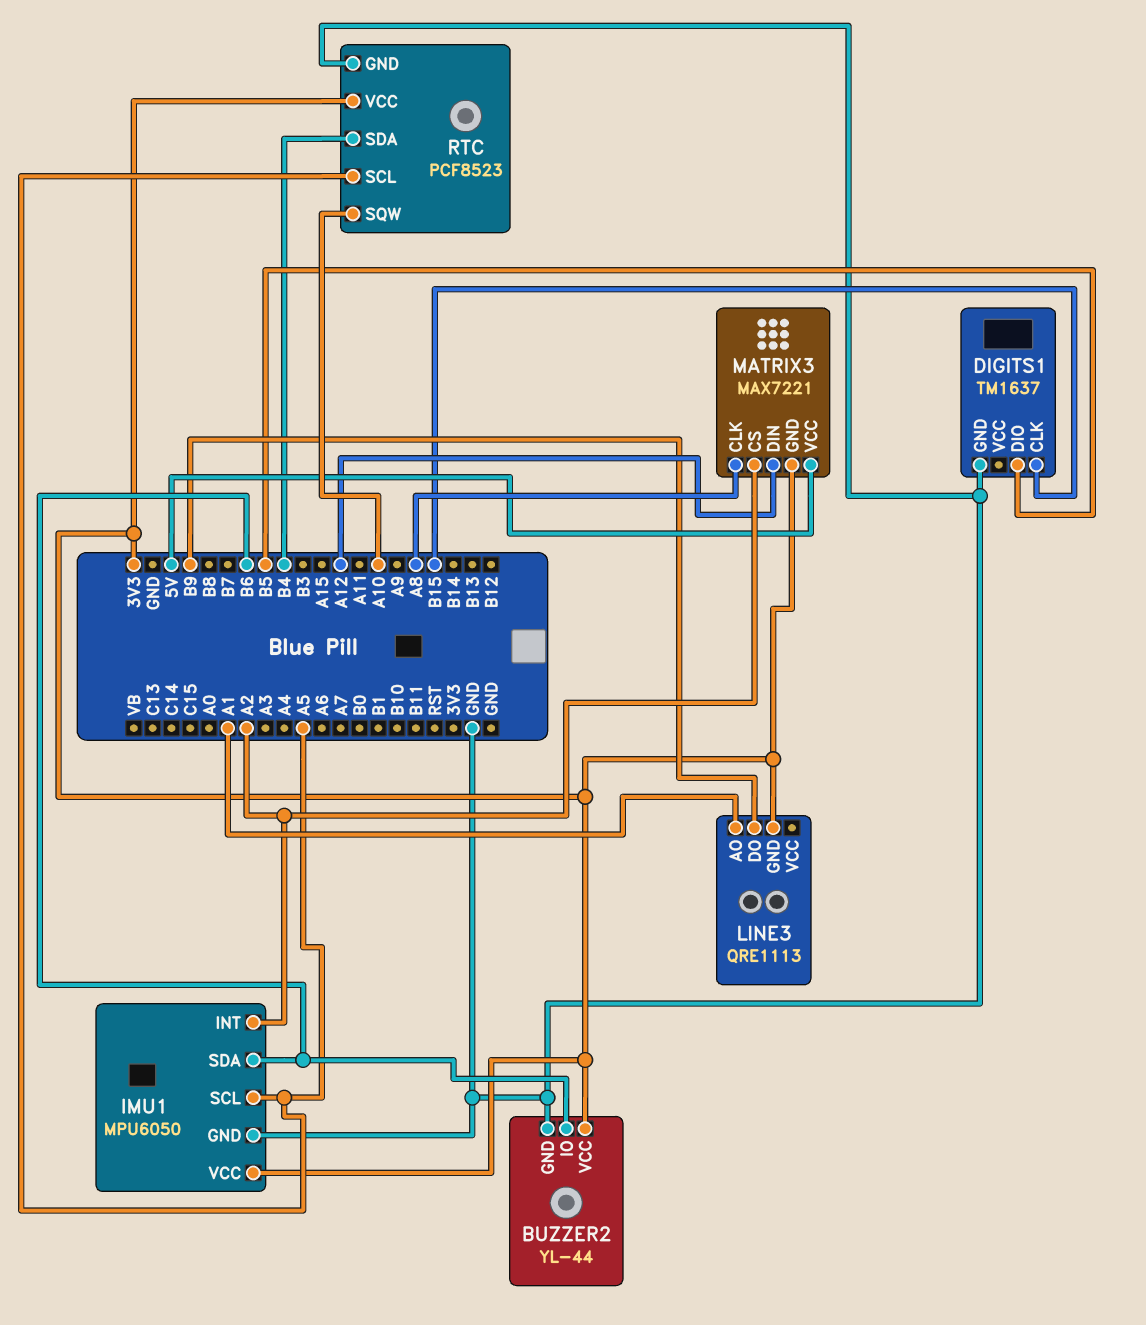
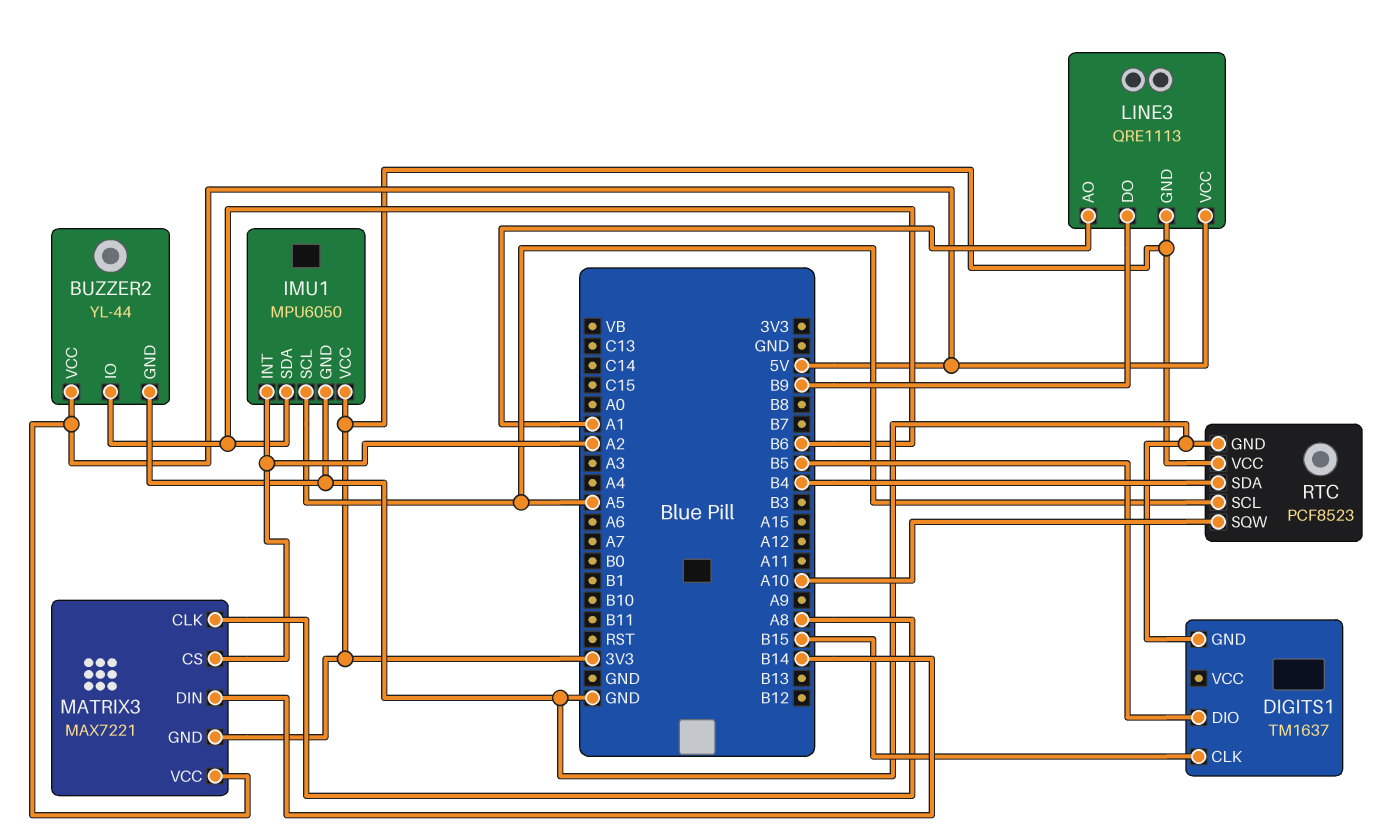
BUZZER2 pin VCC: 3V3 -> 5V
LINE3 pin VCC: none -> 5V
MATRIX3 pin DIN: A12 -> B14

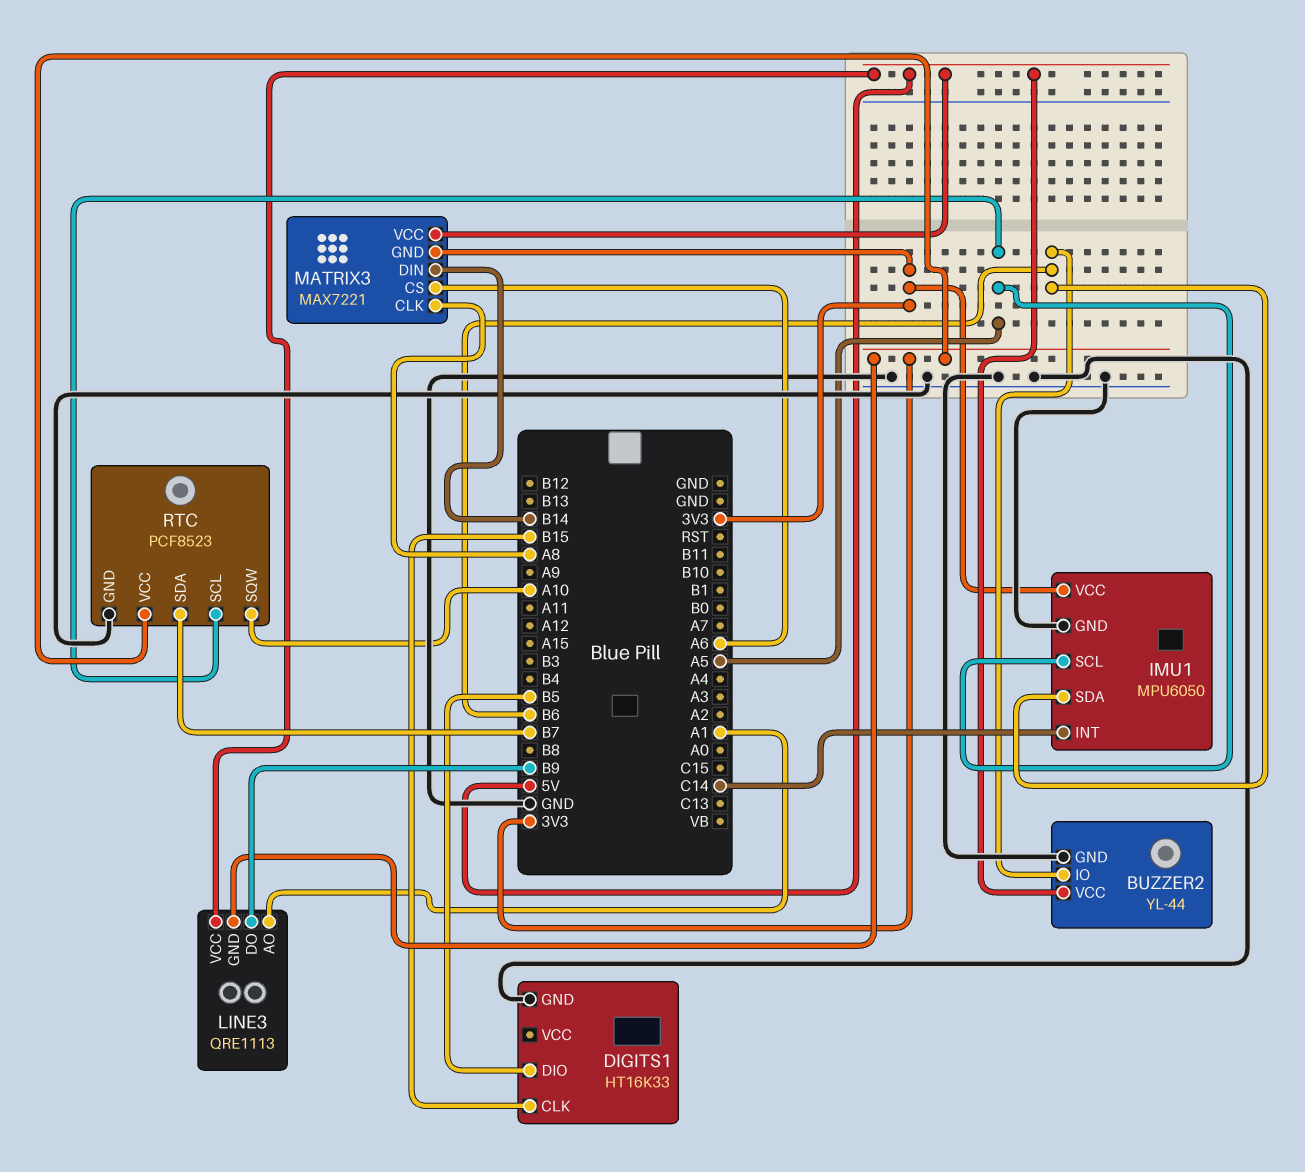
DIGITS1: TM1637 -> HT16K33
IMU1 pin INT: A2 -> C14
MATRIX3 pin CS: A2 -> A6
RTC pin SDA: B4 -> B7

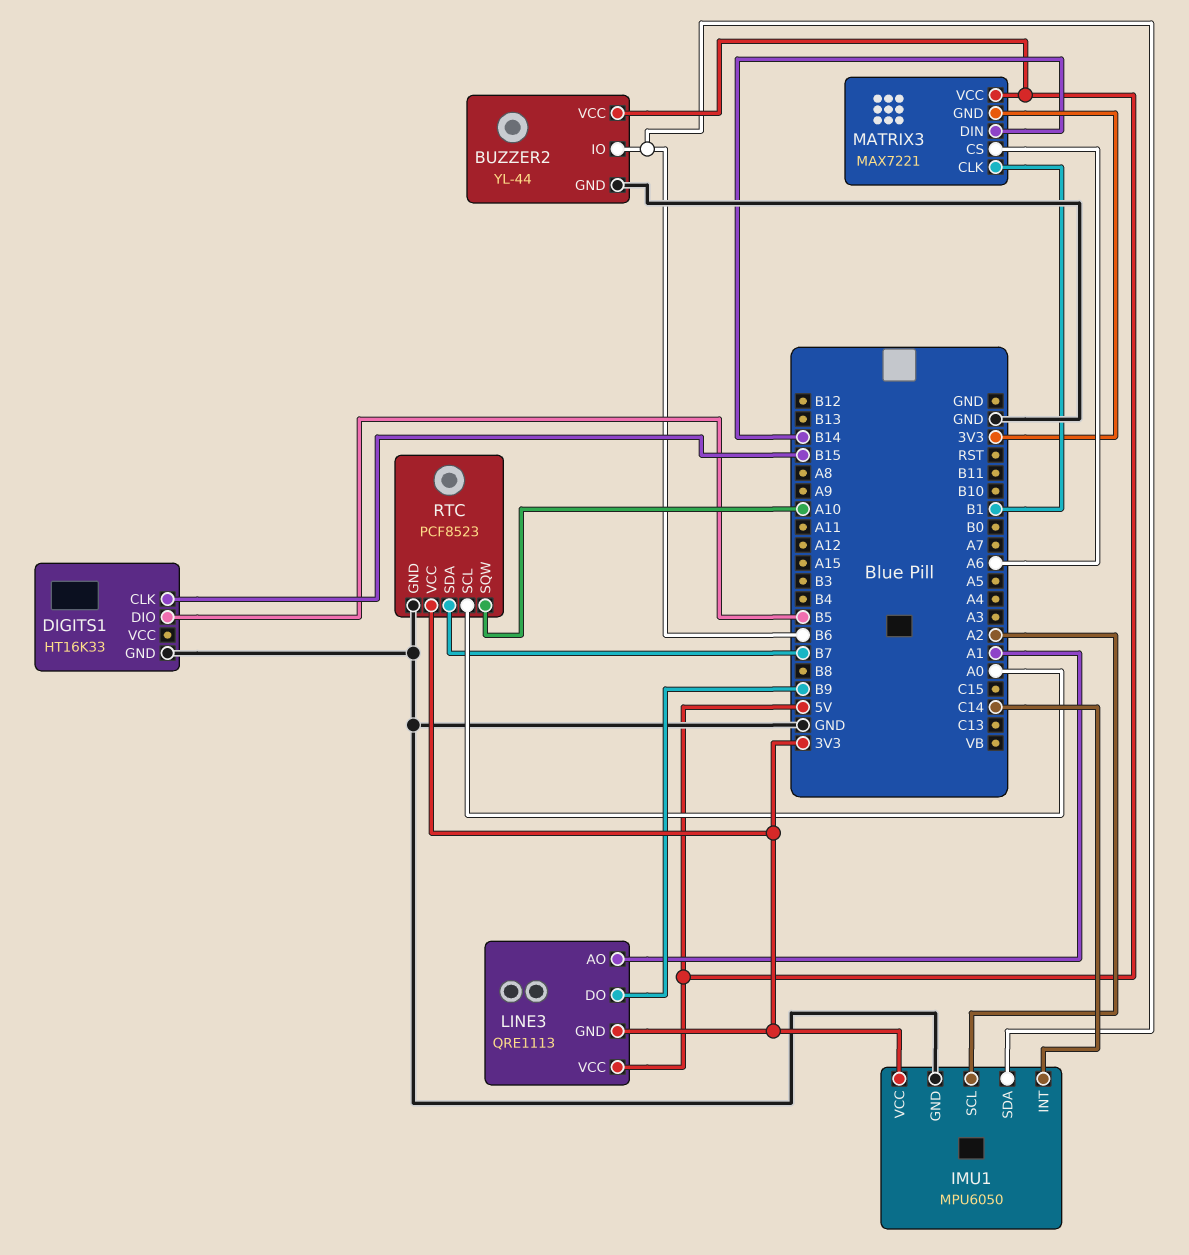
IMU1 pin SCL: A5 -> A2
MATRIX3 pin CLK: A8 -> B1
RTC pin SCL: A5 -> A0

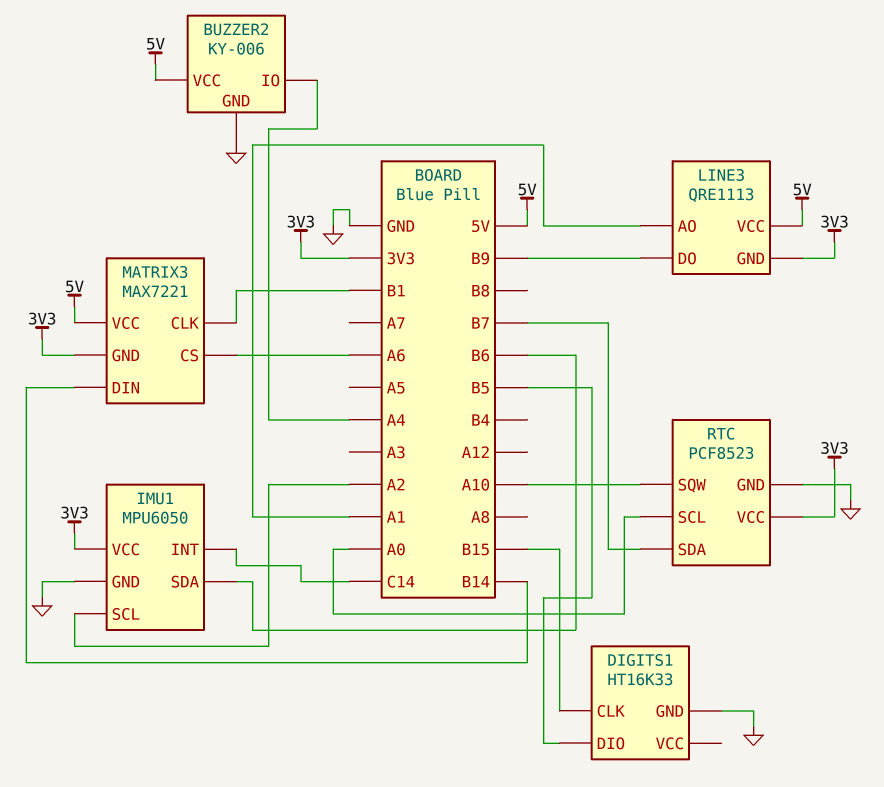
BUZZER2: YL-44 -> KY-006
BUZZER2 pin IO: B6 -> A4

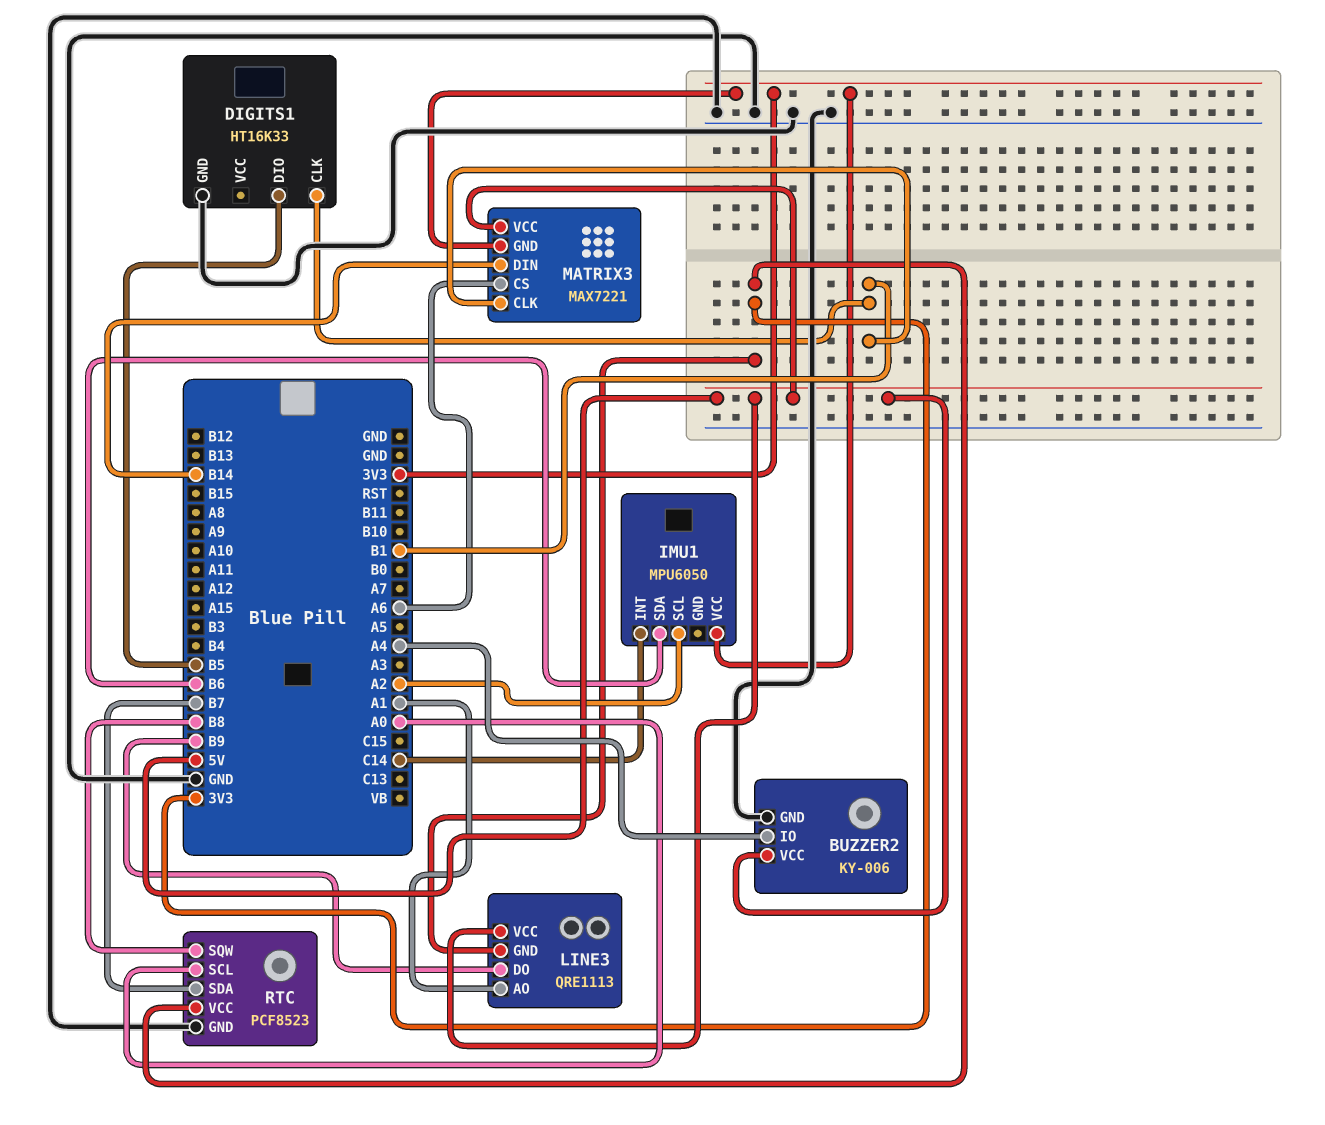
DIGITS1 pin CLK: B15 -> B1
IMU1 pin GND: GND -> none
RTC pin SQW: A10 -> B8

